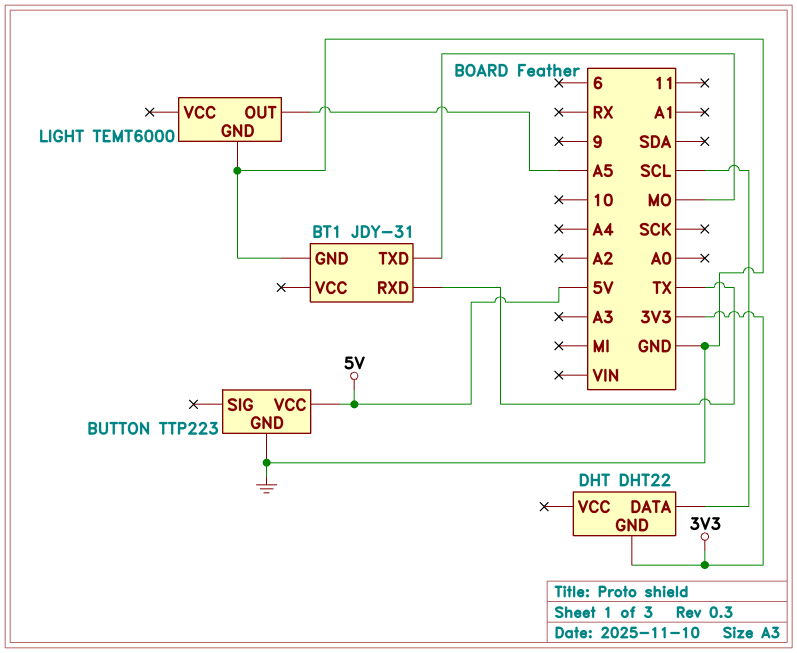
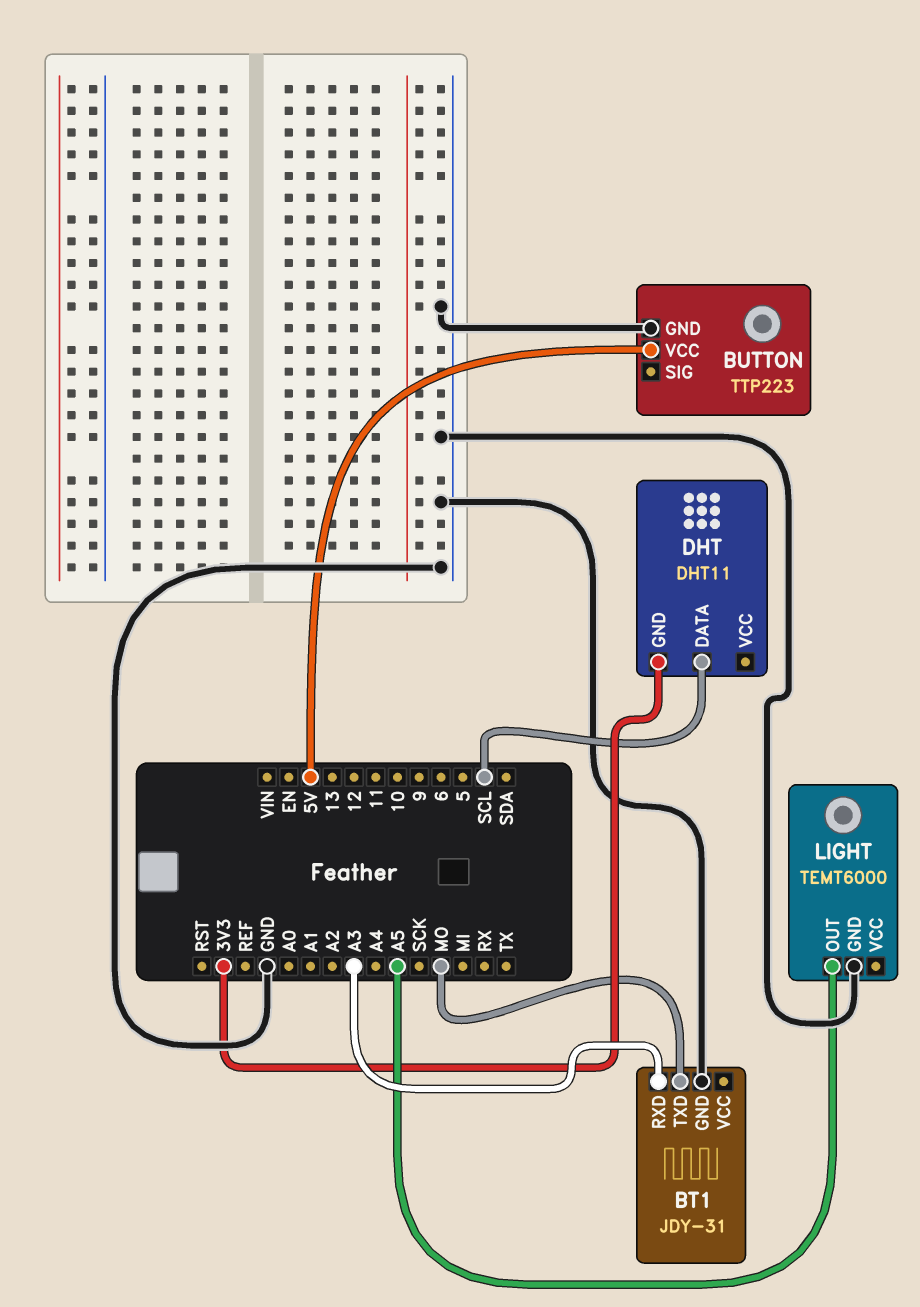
BT1 pin RXD: TX -> A3
DHT: DHT22 -> DHT11

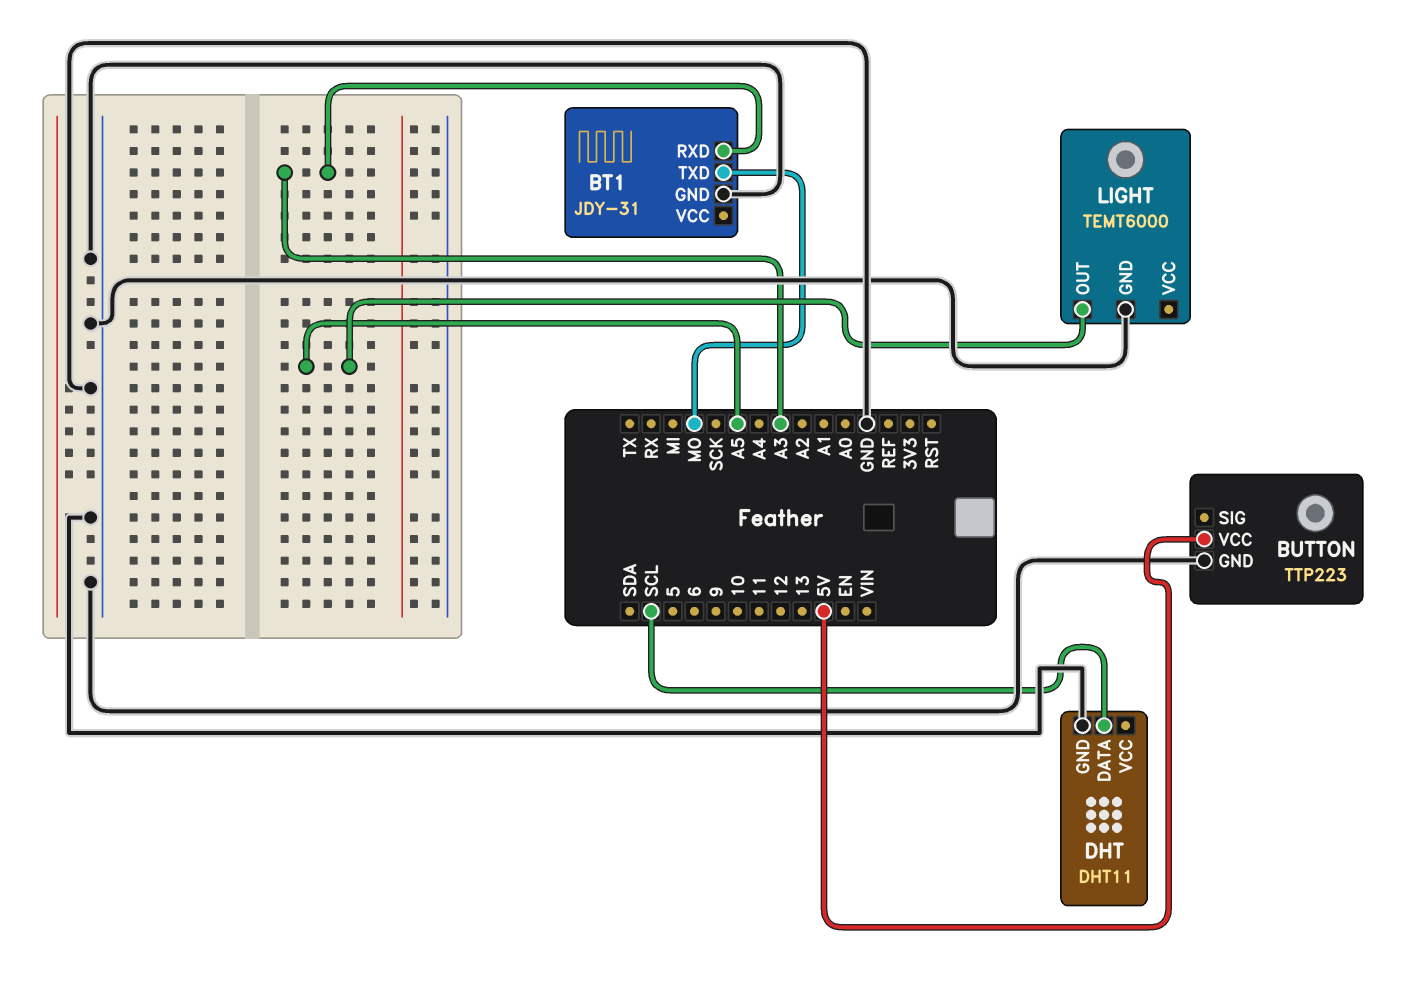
DHT pin GND: 3V3 -> GND

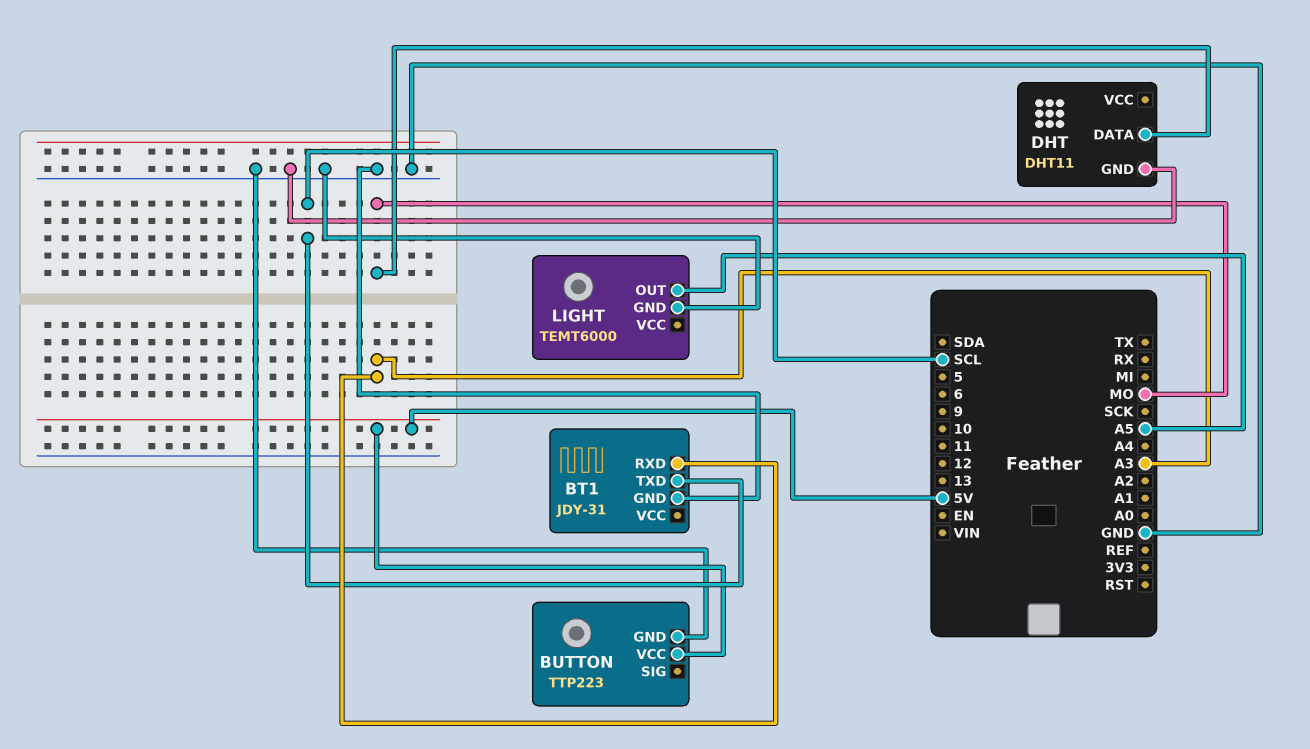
BT1 pin TXD: MO -> SCL
DHT pin DATA: SCL -> MO

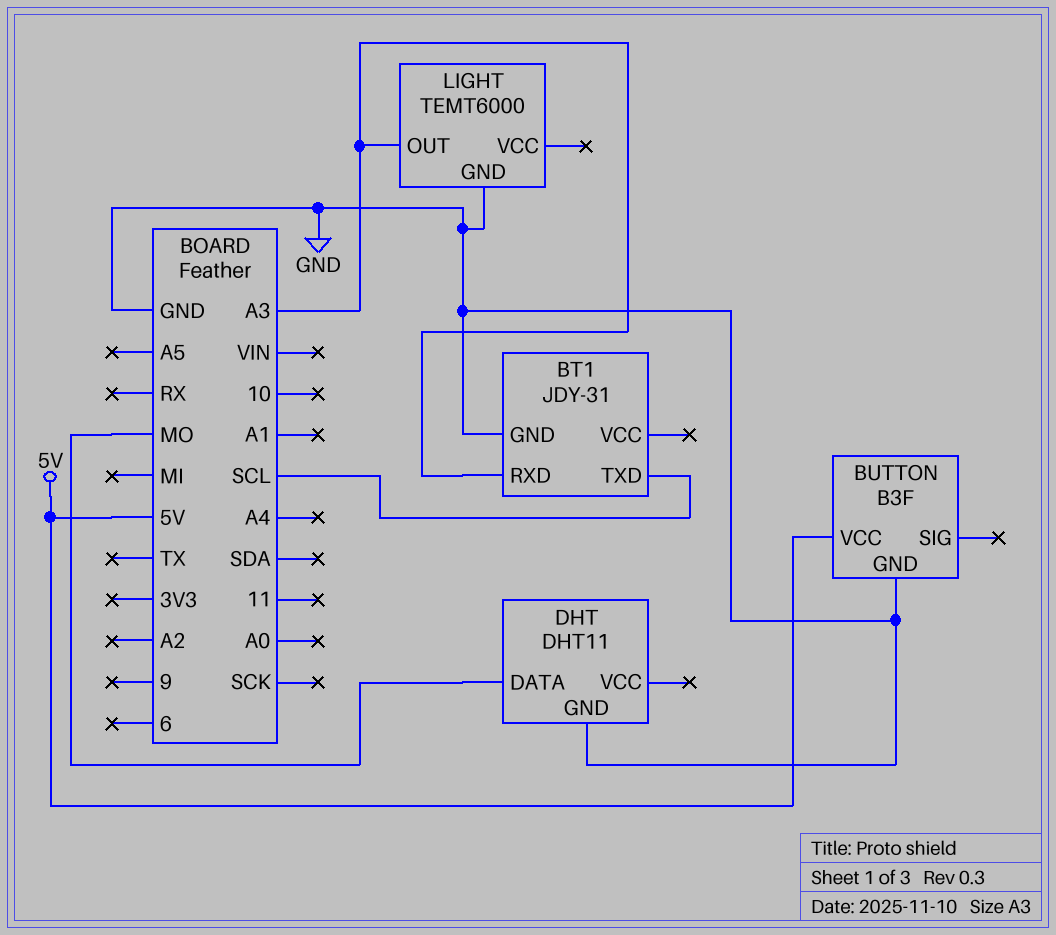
BUTTON: TTP223 -> B3F
LIGHT pin OUT: A5 -> A3

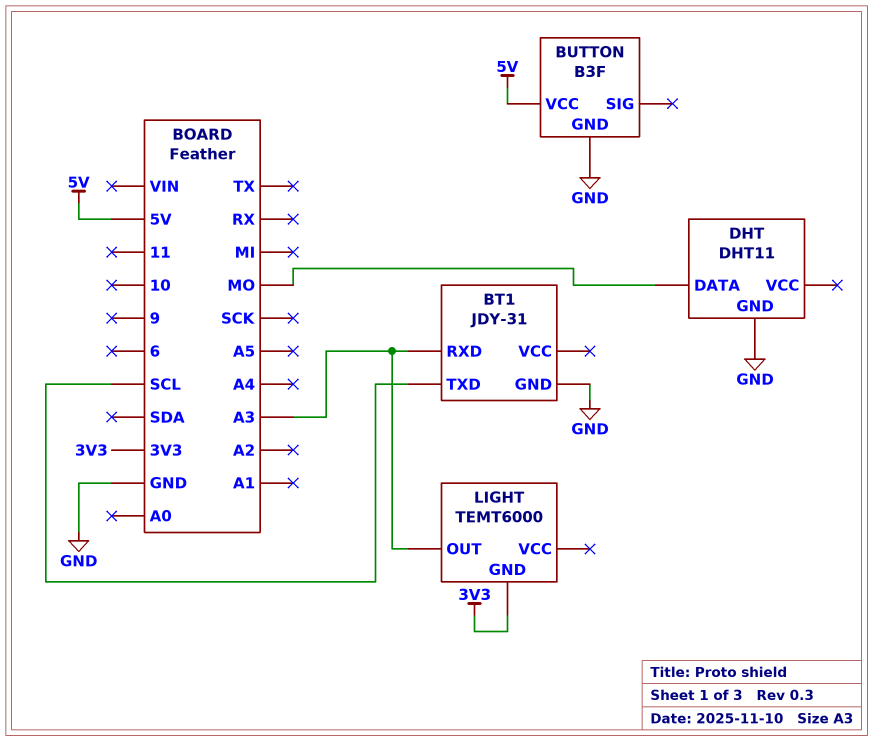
LIGHT pin GND: GND -> 3V3

